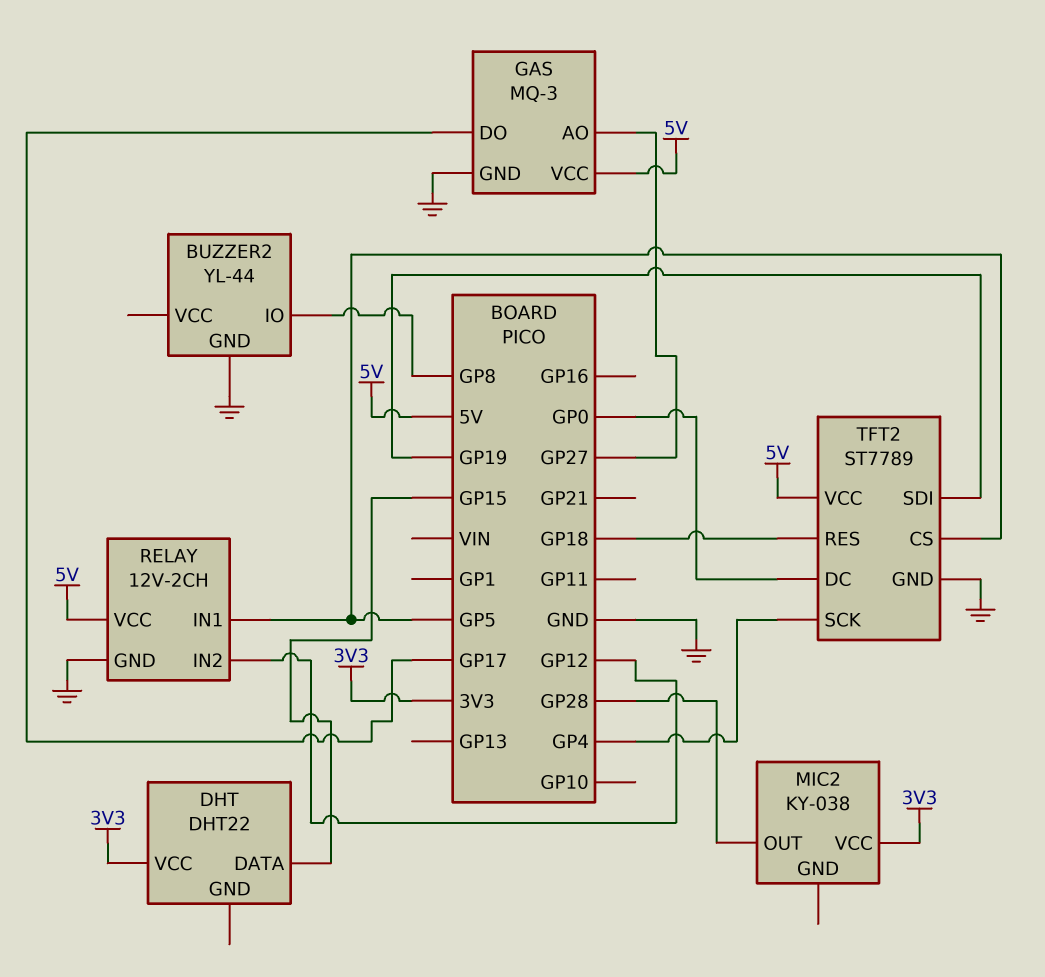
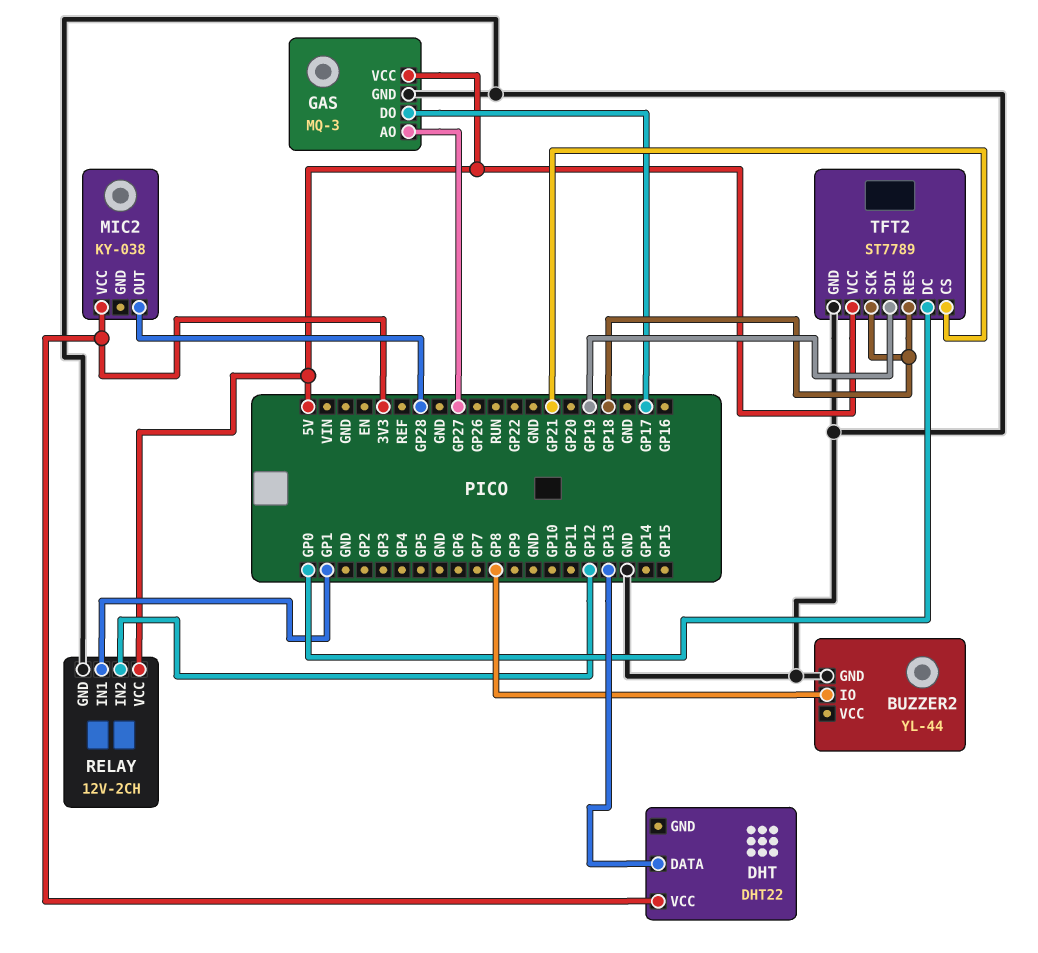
DHT pin DATA: GP15 -> GP13
RELAY pin IN1: GP5 -> GP1
TFT2 pin CS: GP5 -> GP21
TFT2 pin SCK: GP4 -> GP18

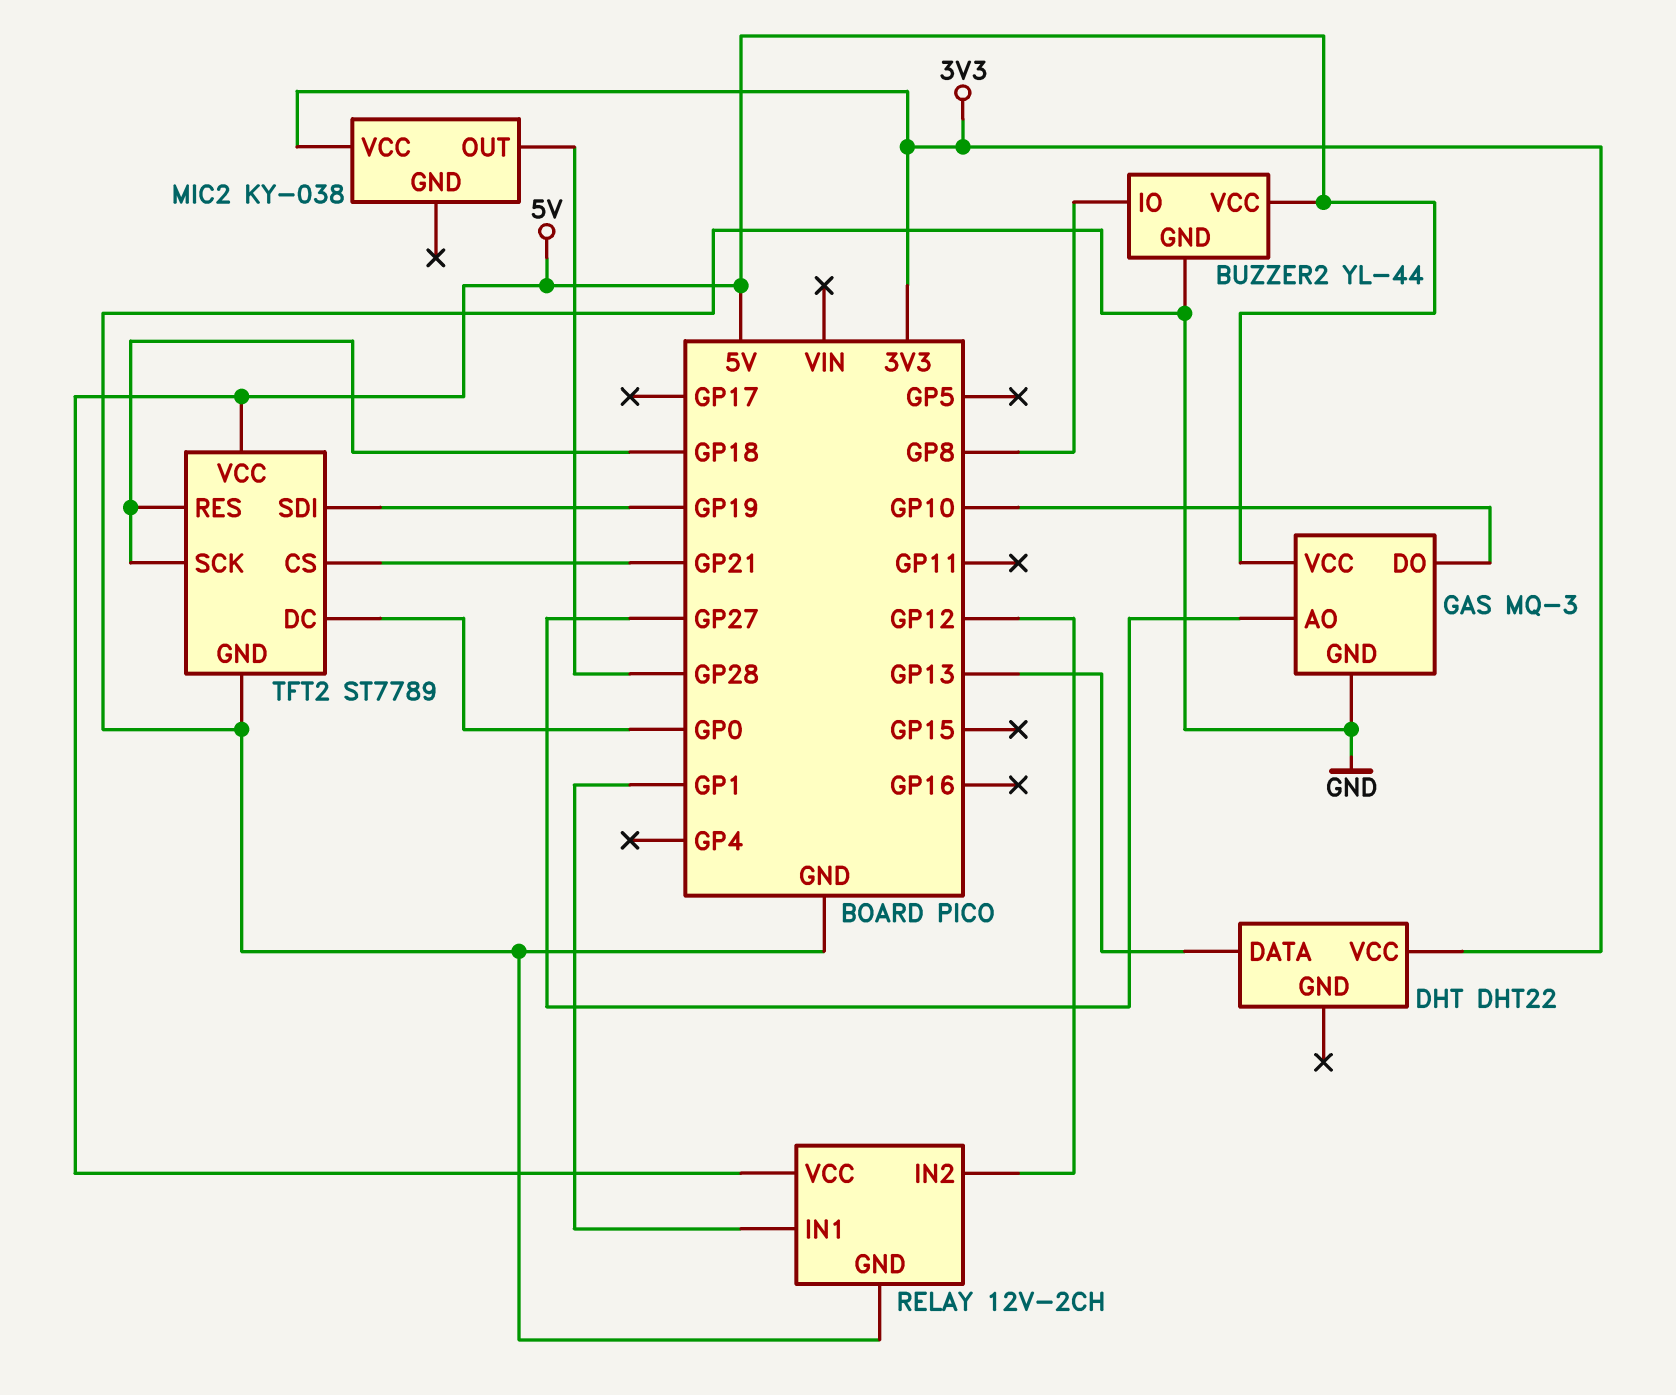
BUZZER2 pin VCC: none -> 5V
GAS pin DO: GP17 -> GP10

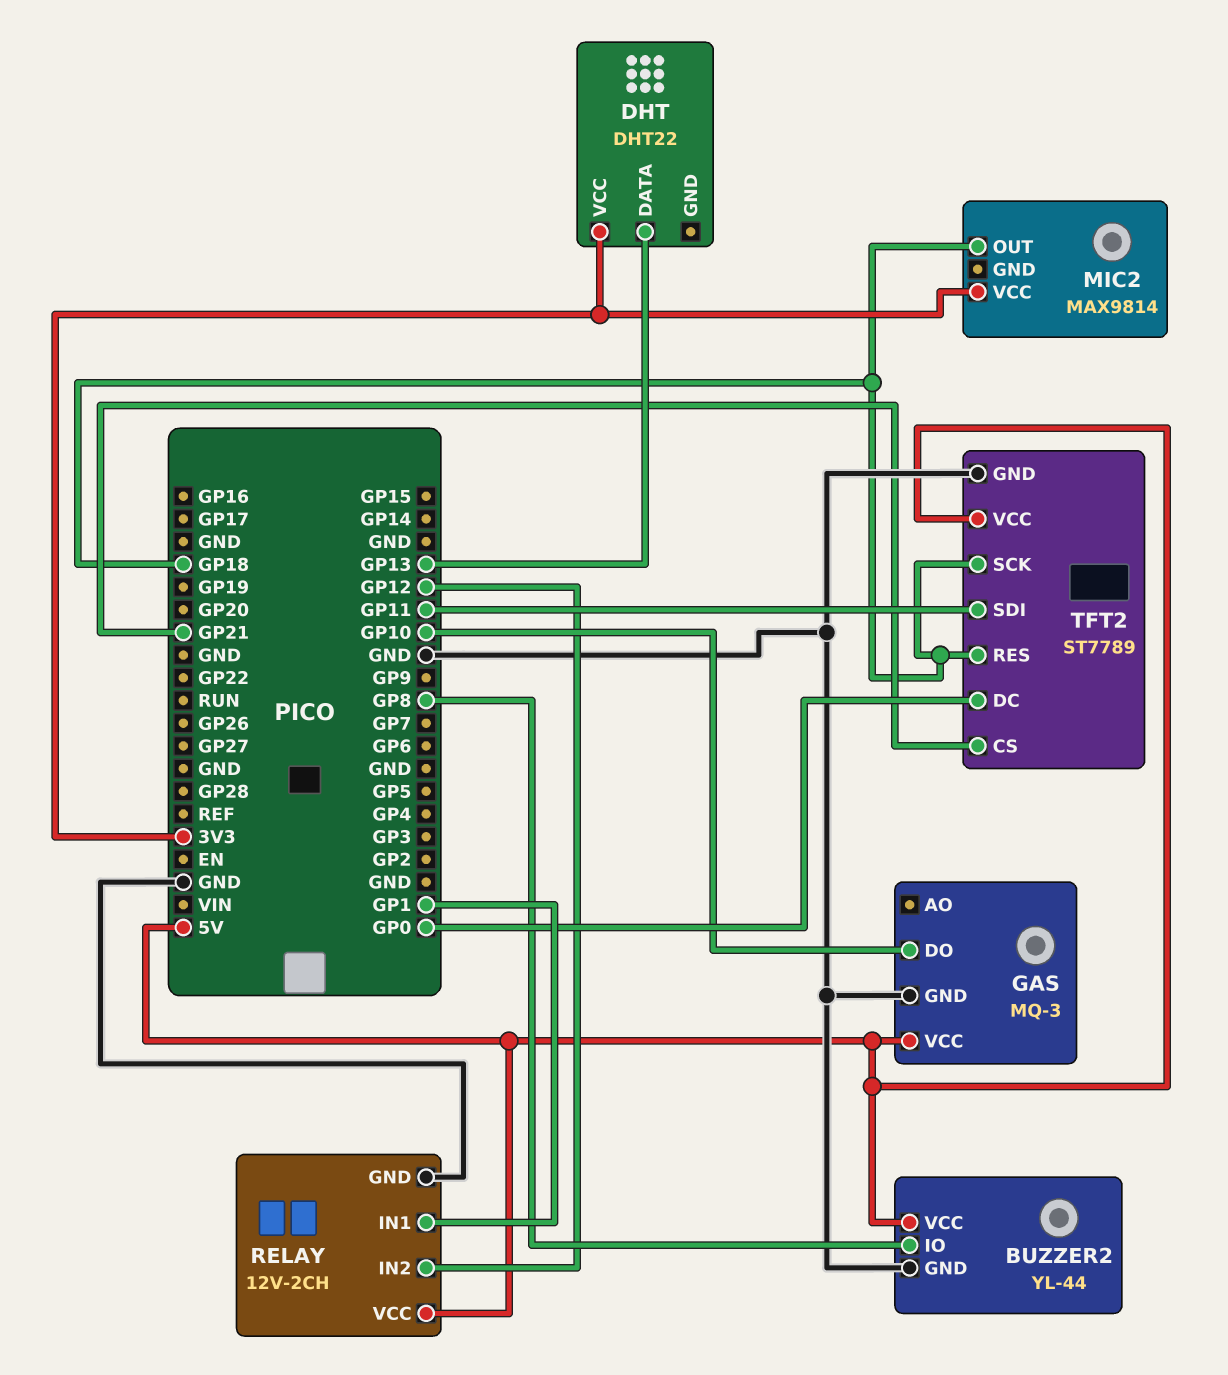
GAS pin AO: GP27 -> none
MIC2: KY-038 -> MAX9814
MIC2 pin OUT: GP28 -> GP18
TFT2 pin SDI: GP19 -> GP11

